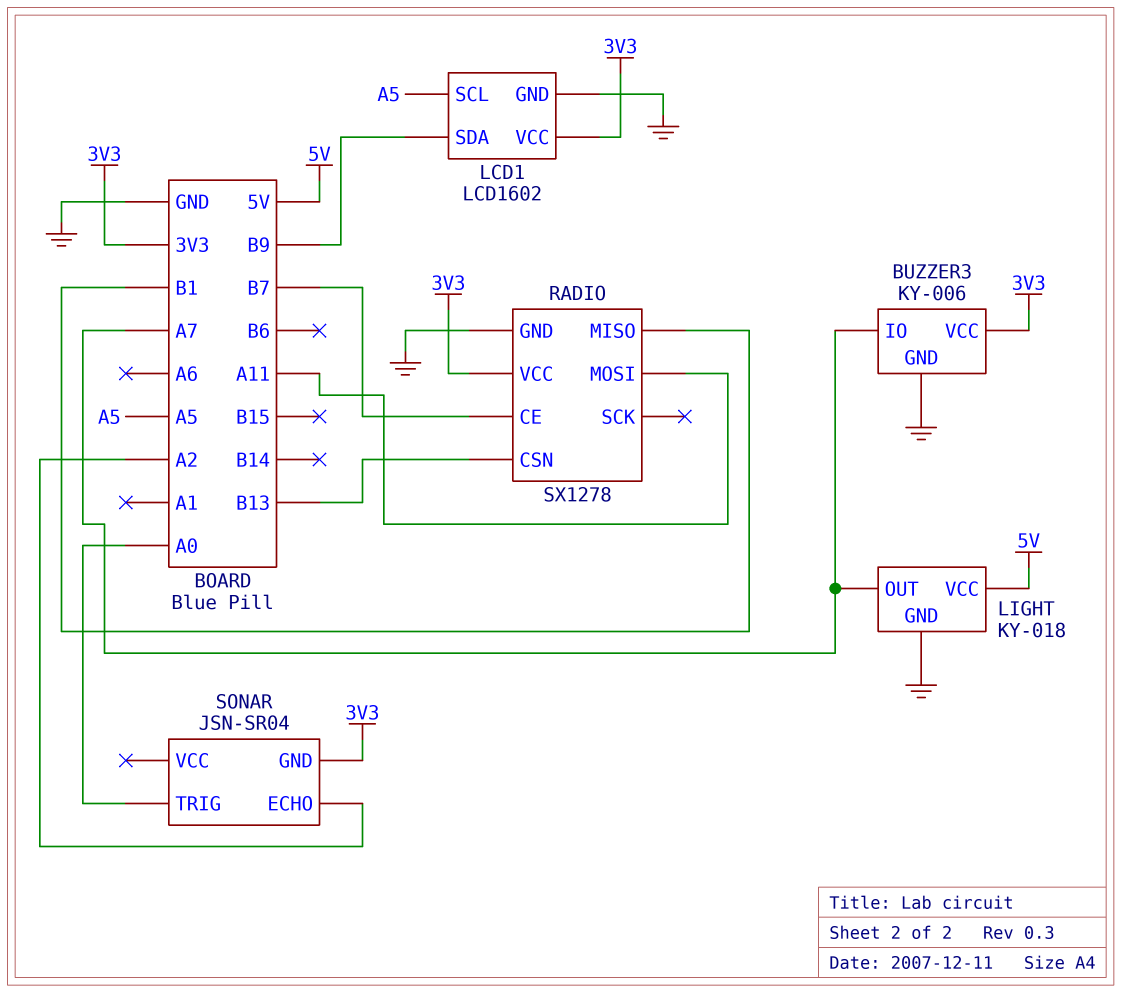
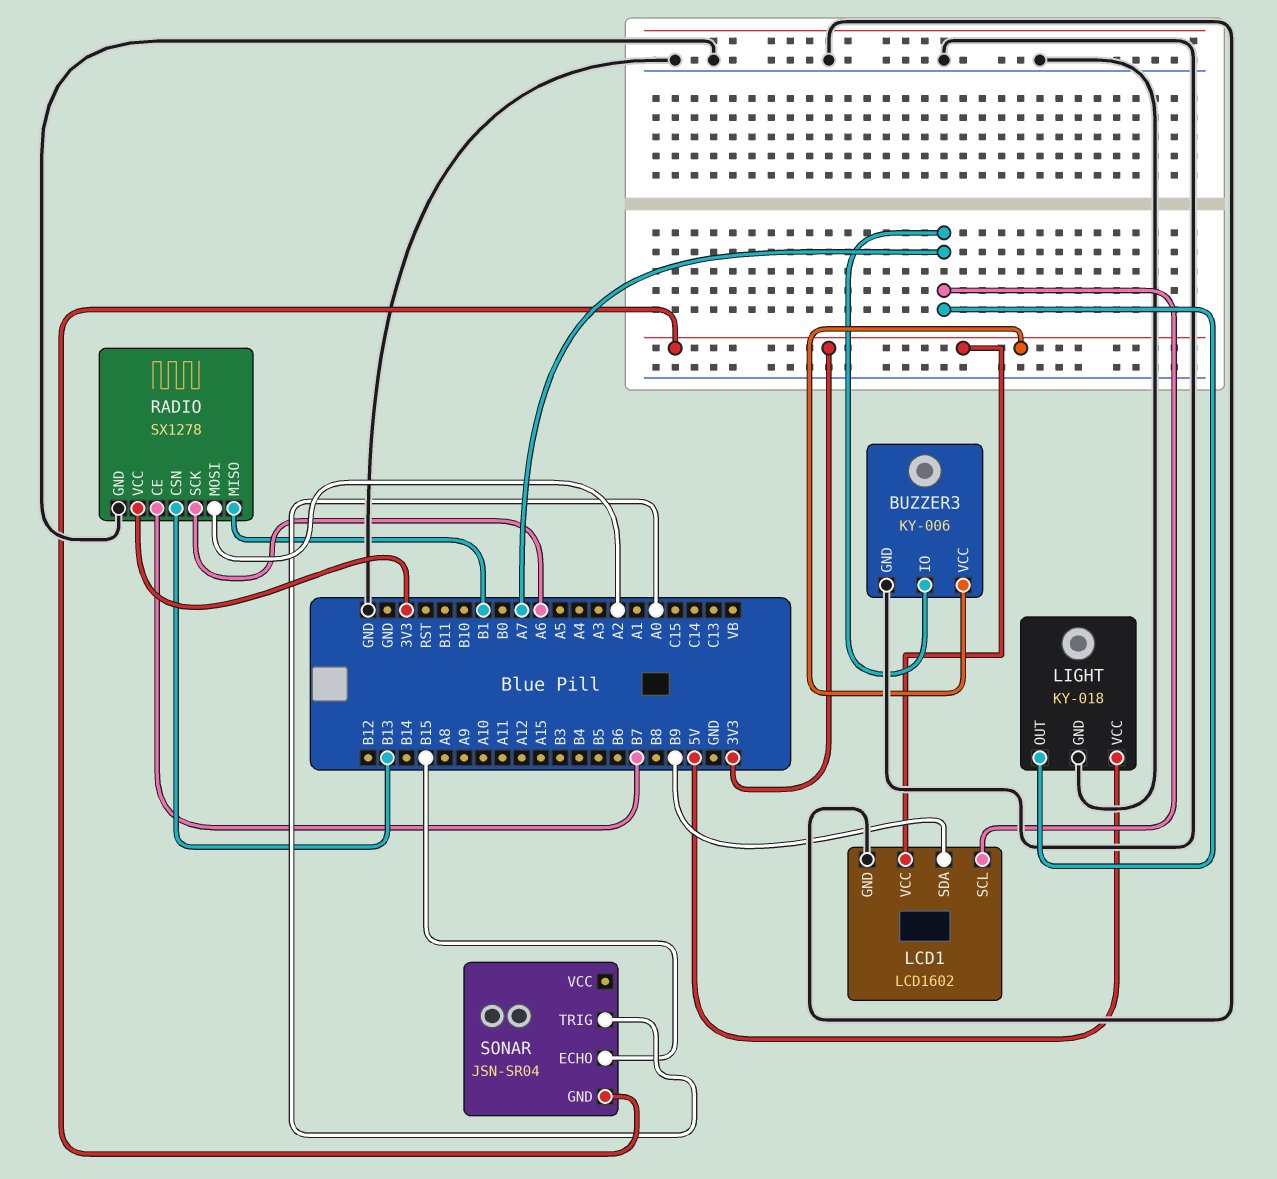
LCD1 pin SCL: A5 -> A7
RADIO pin MOSI: A11 -> A2
RADIO pin SCK: none -> A6
SONAR pin ECHO: A2 -> B15

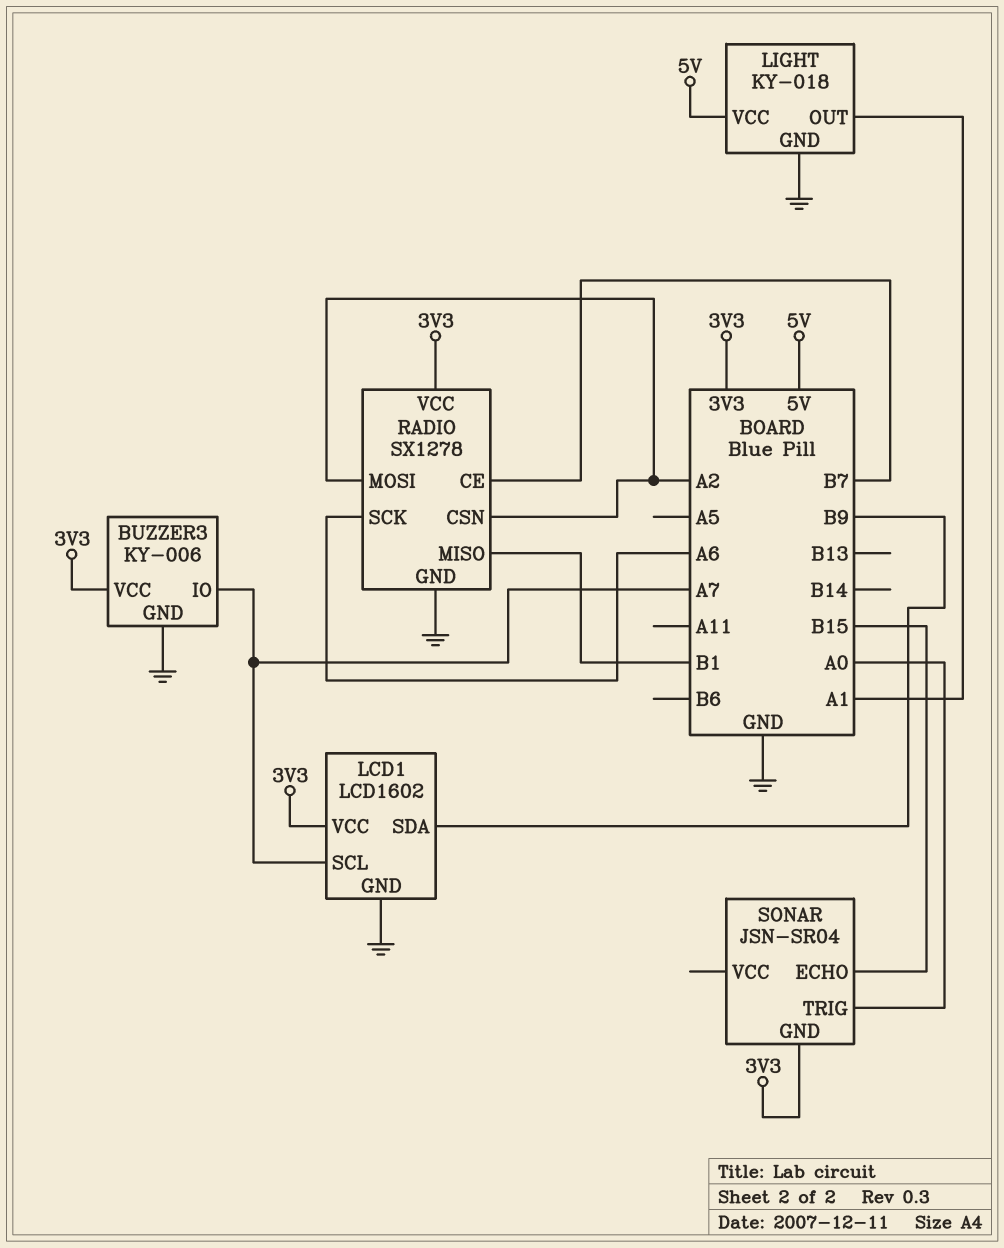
LIGHT pin OUT: A7 -> A1
RADIO pin CSN: B13 -> A2

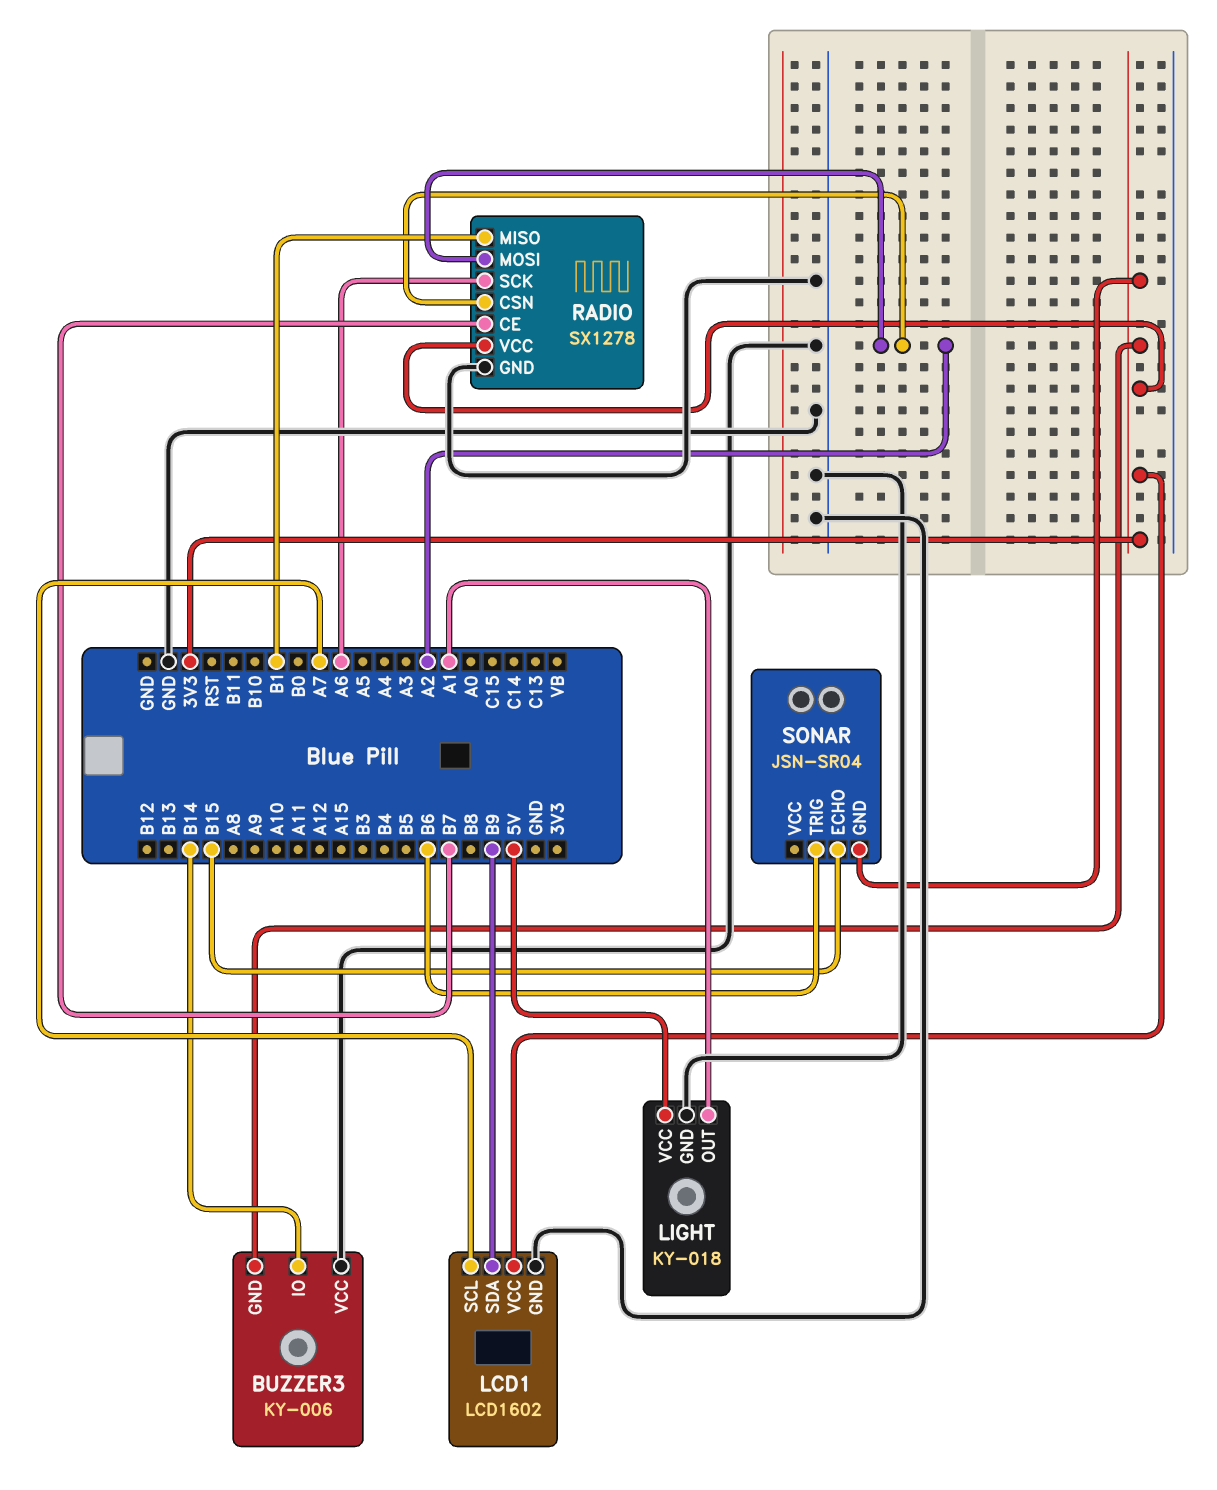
BUZZER3 pin GND: GND -> 3V3
BUZZER3 pin IO: A7 -> B14
BUZZER3 pin VCC: 3V3 -> GND
SONAR pin TRIG: A0 -> B6

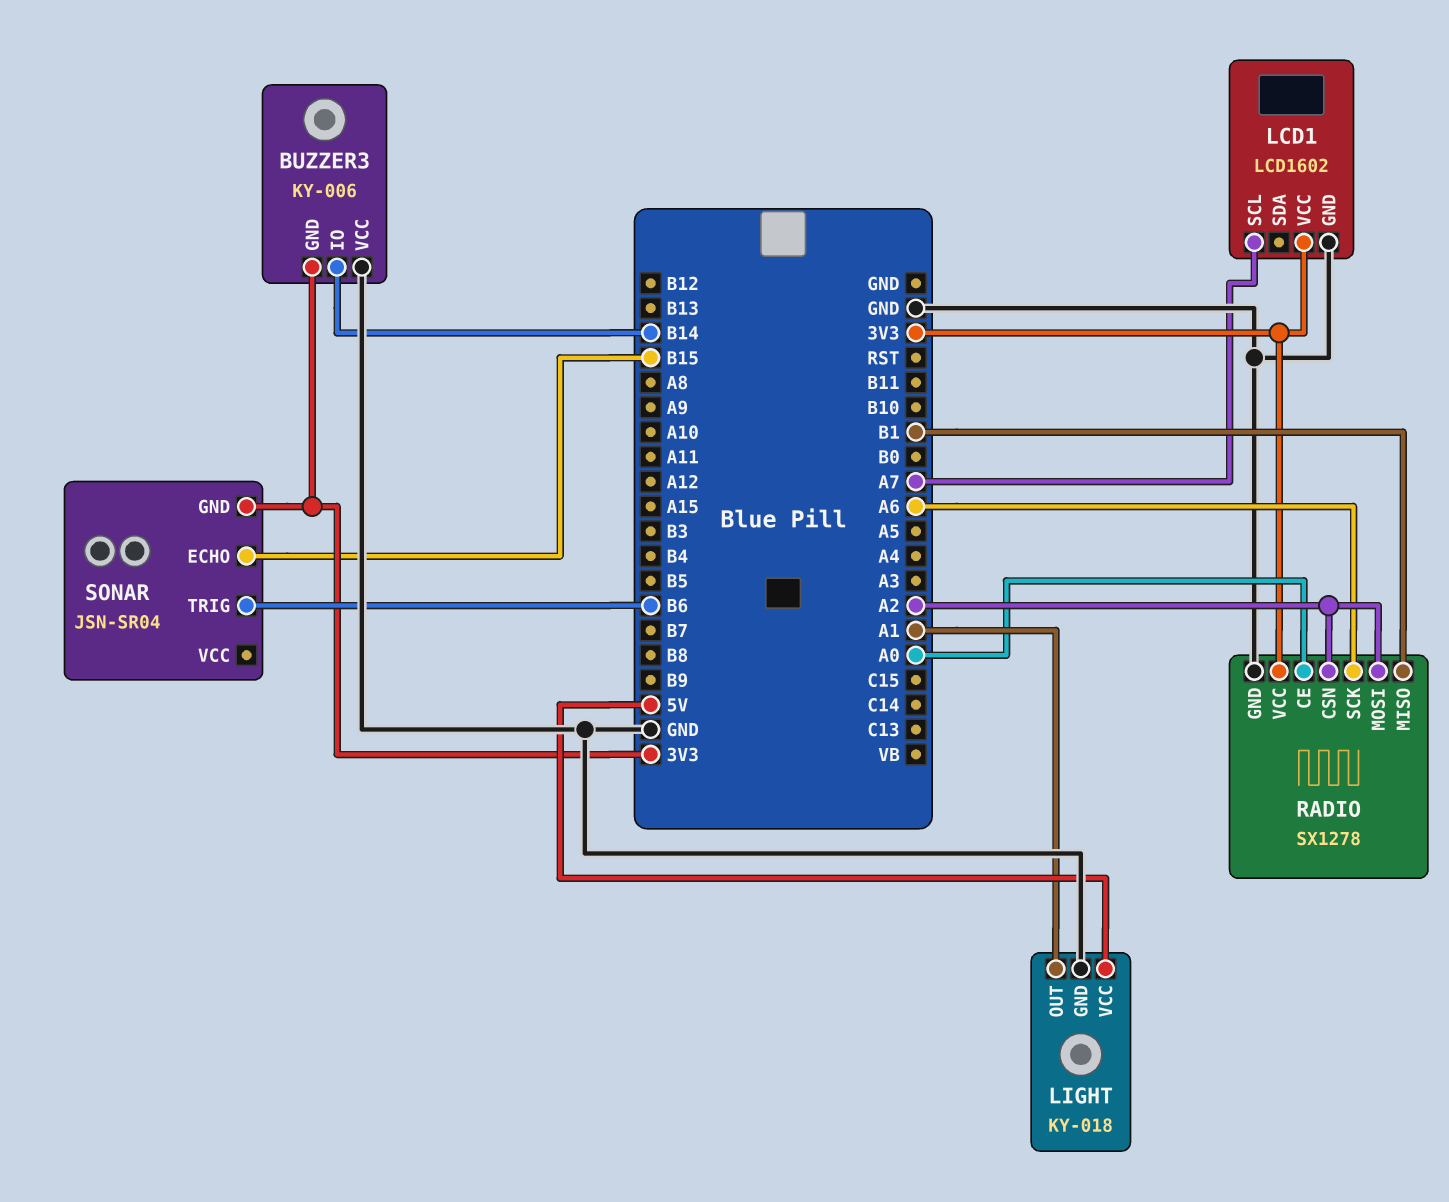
LCD1 pin SDA: B9 -> none
RADIO pin CE: B7 -> A0

